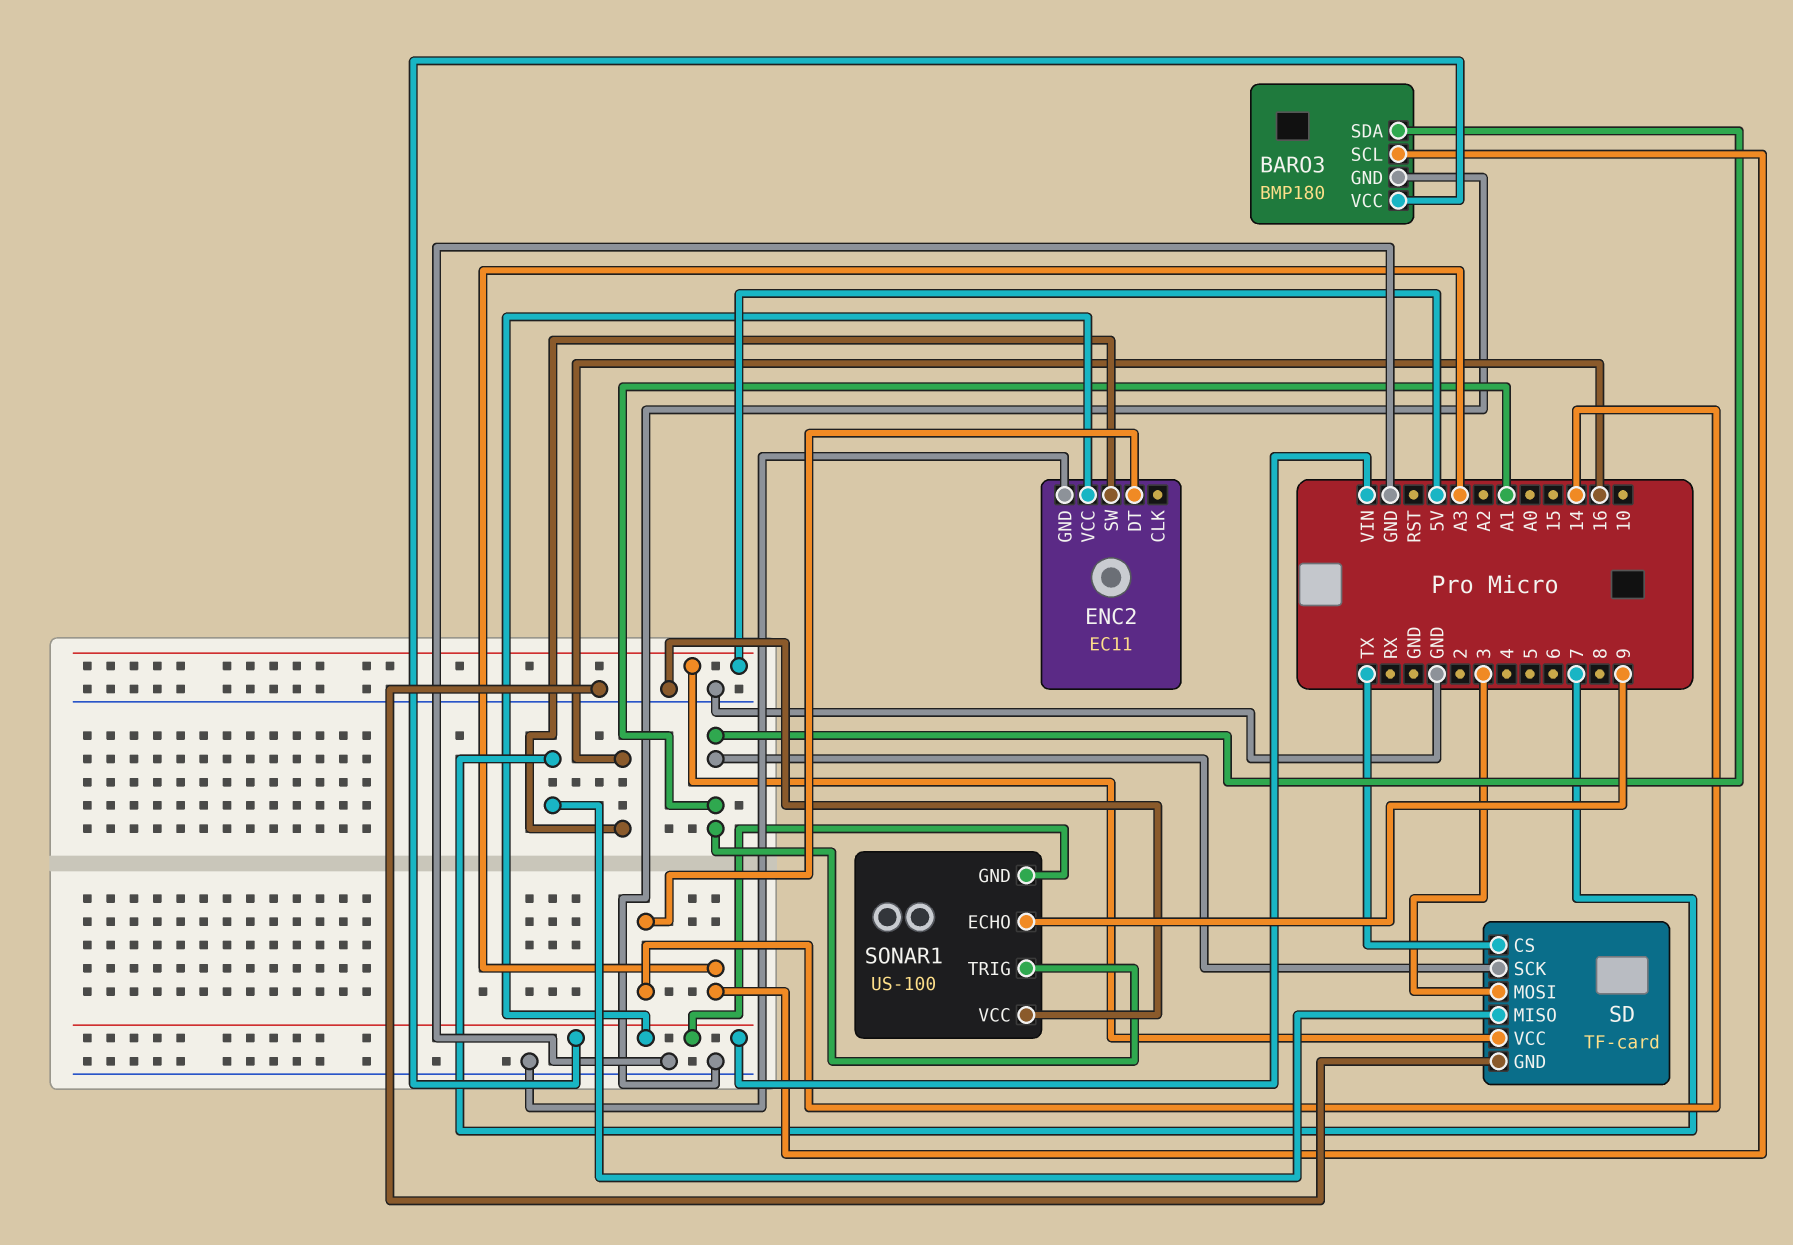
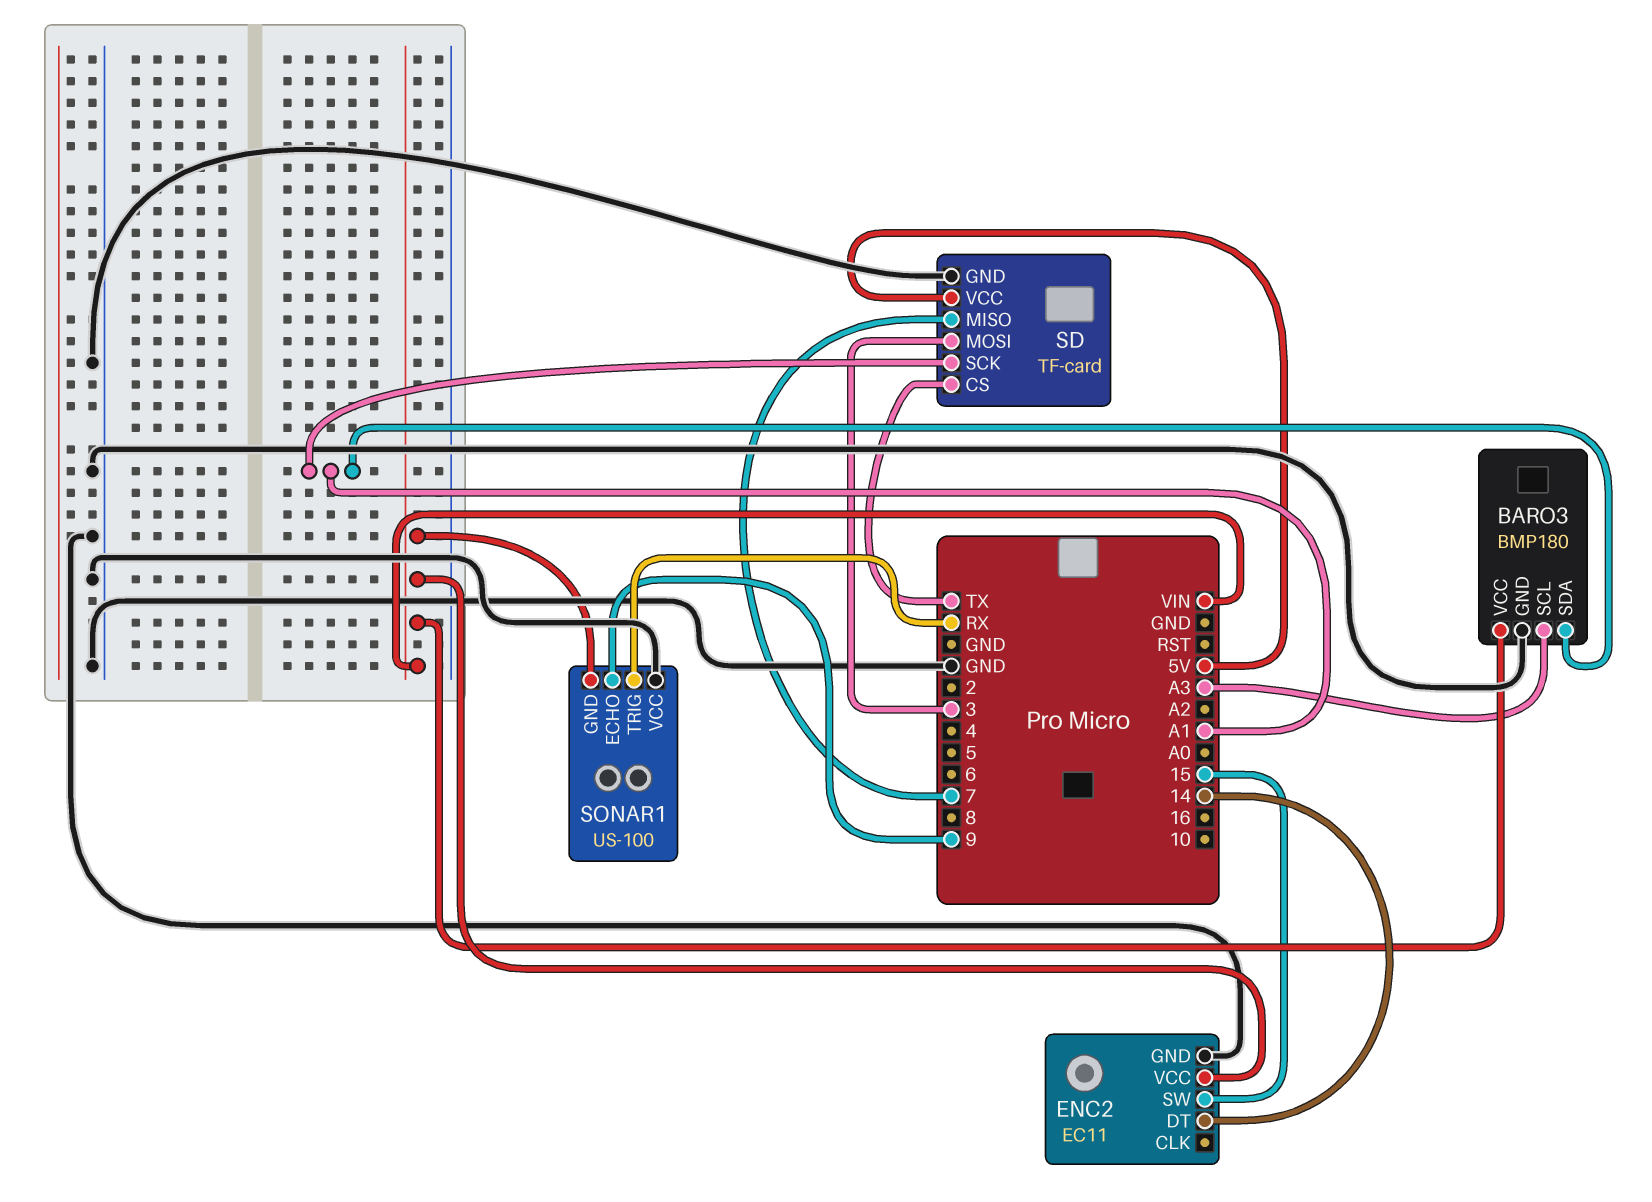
ENC2 pin SW: 16 -> 15
SONAR1 pin TRIG: A1 -> RX

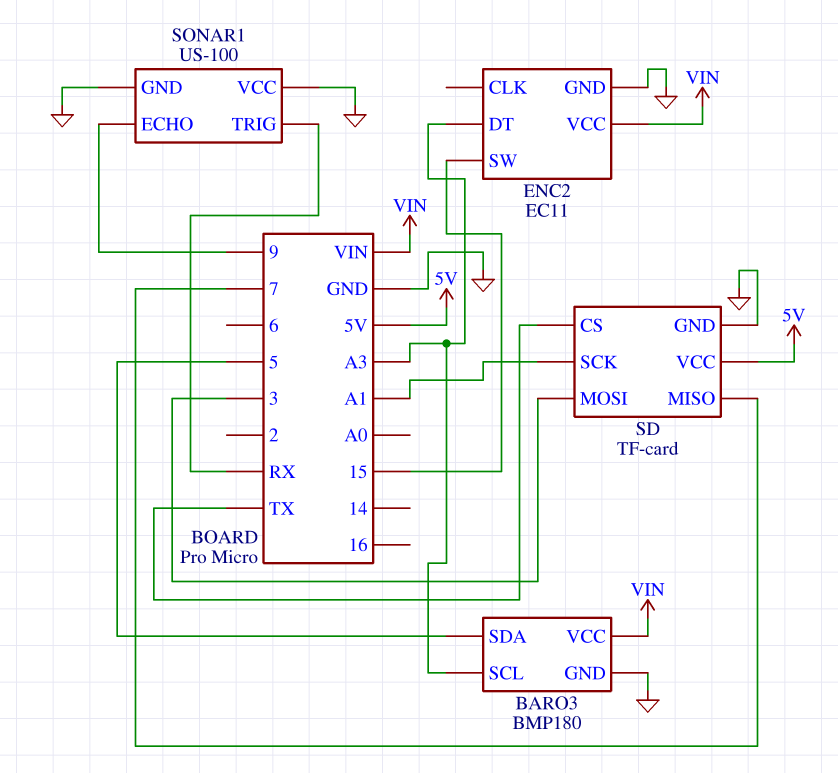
BARO3 pin SDA: A1 -> 5
ENC2 pin DT: 14 -> A3
SONAR1 pin GND: VIN -> GND

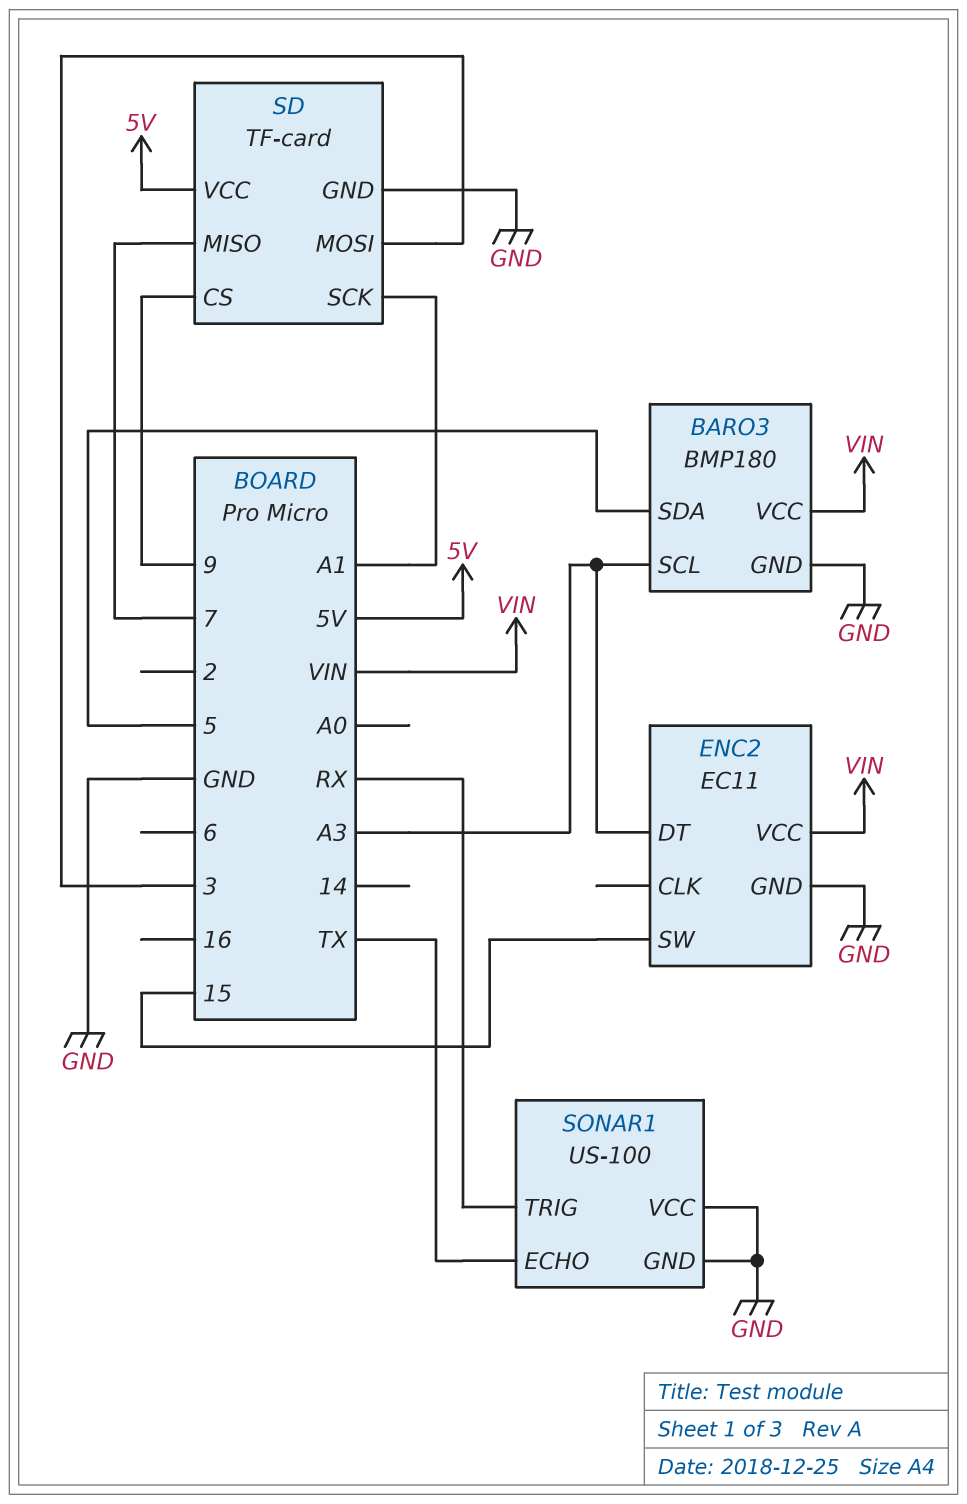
SD pin CS: TX -> 9
SONAR1 pin ECHO: 9 -> TX

